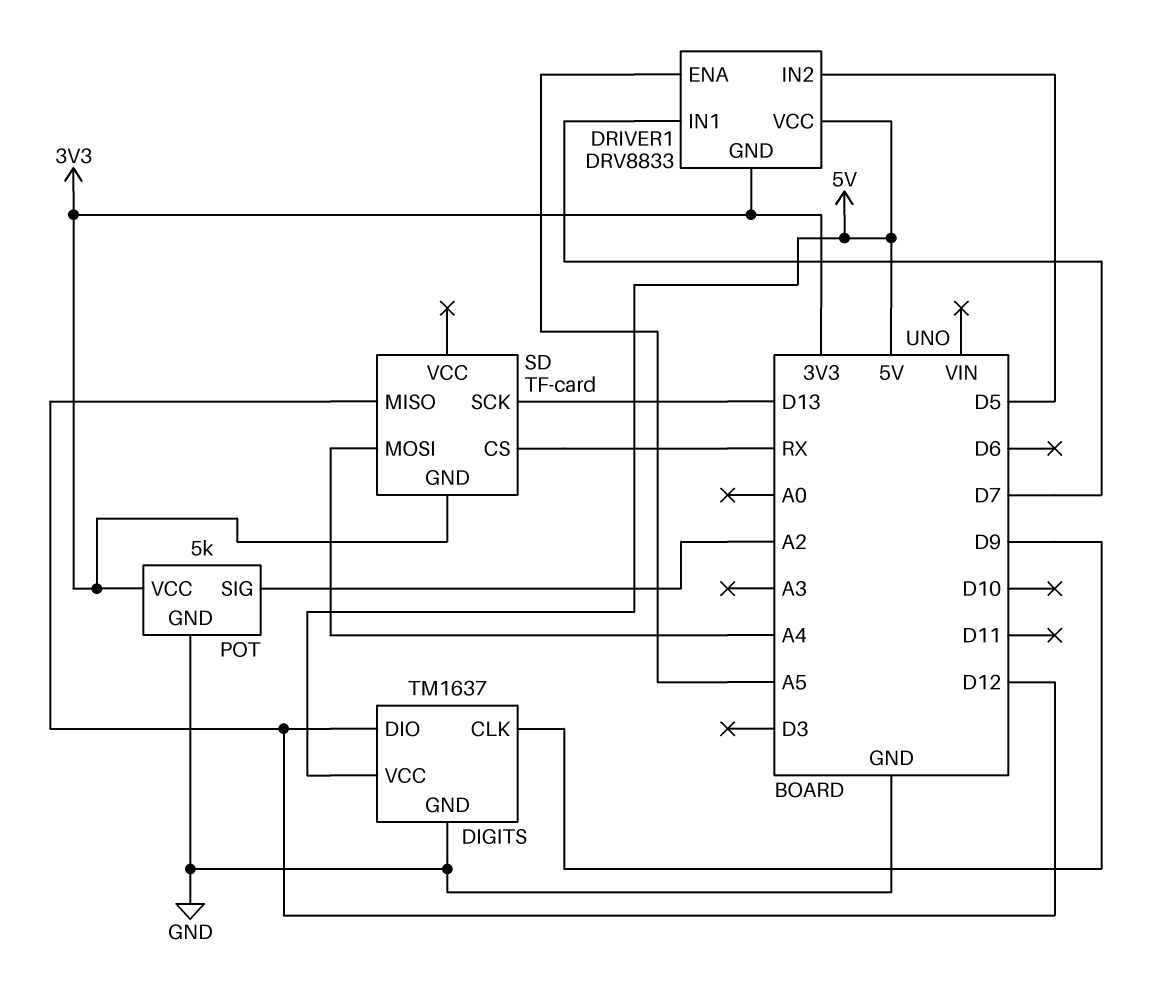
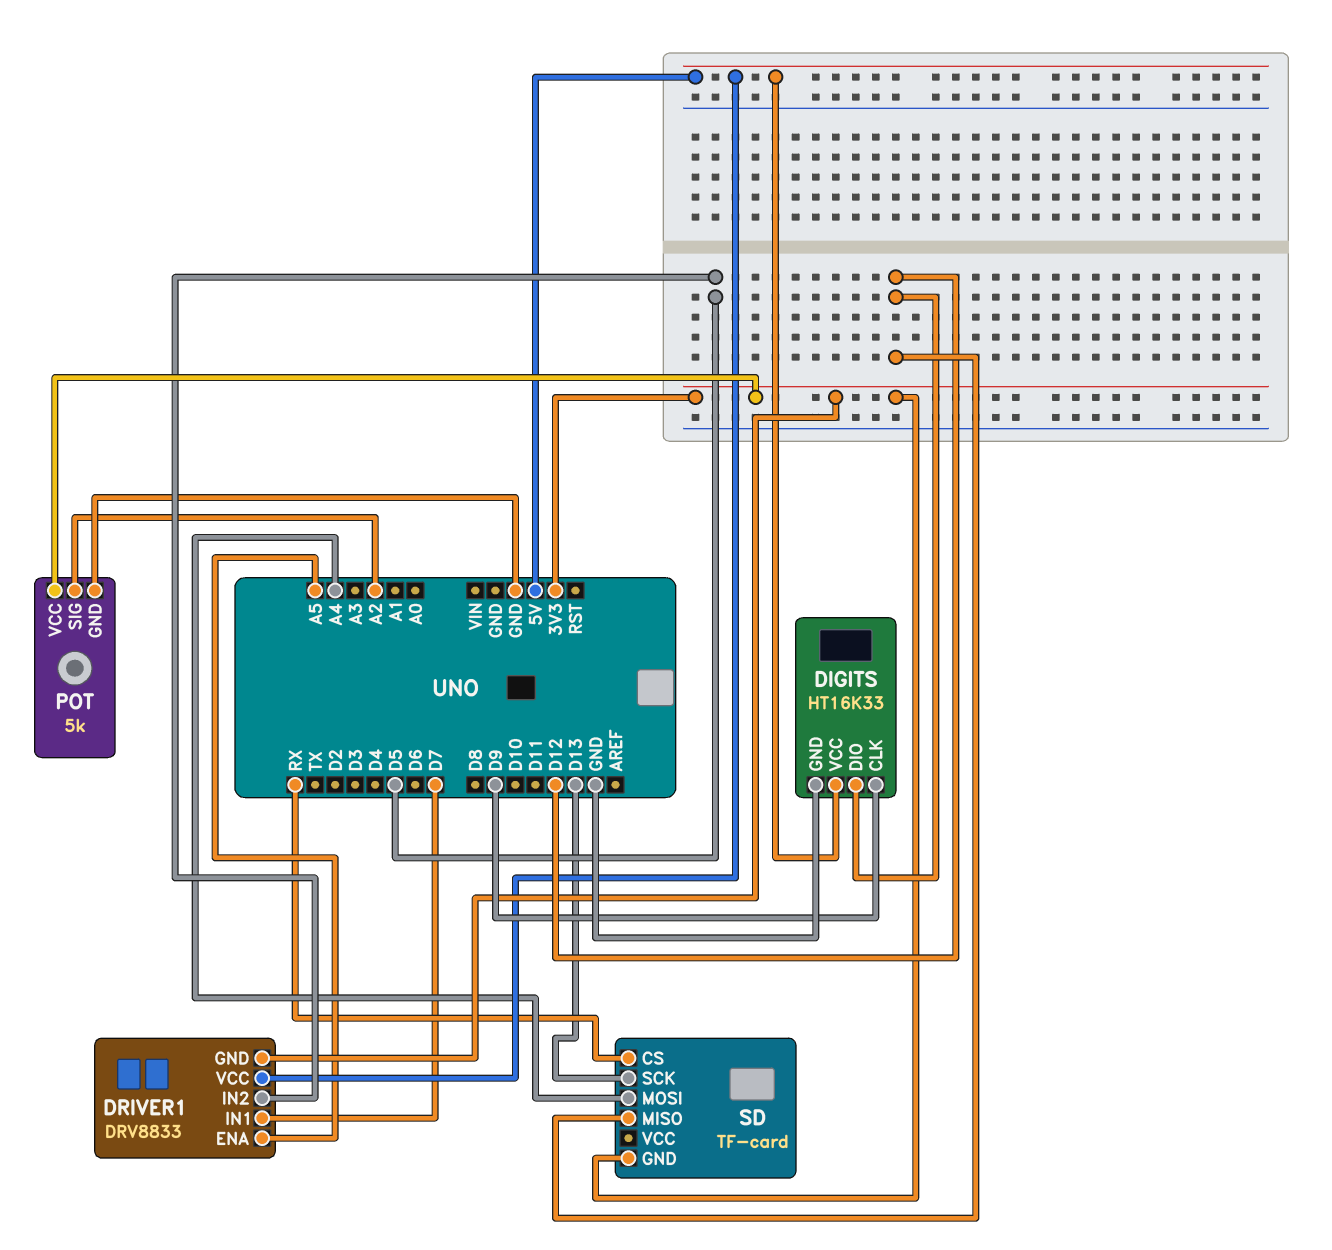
DIGITS: TM1637 -> HT16K33

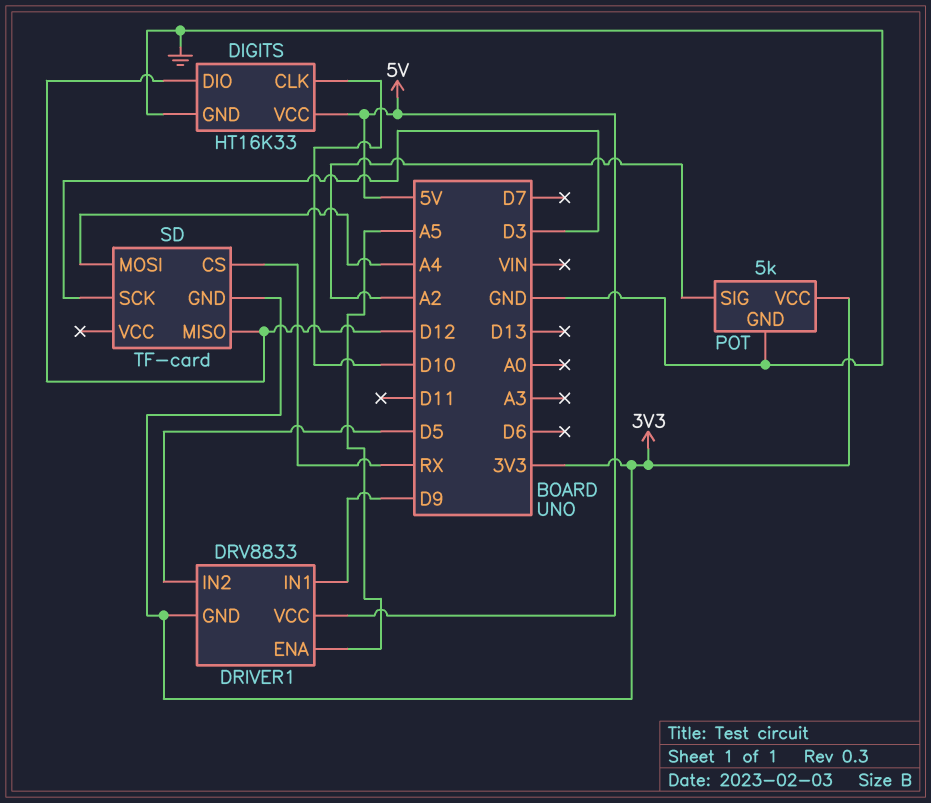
DIGITS pin CLK: D9 -> D10
DRIVER1 pin IN1: D7 -> D9
SD pin SCK: D13 -> D3

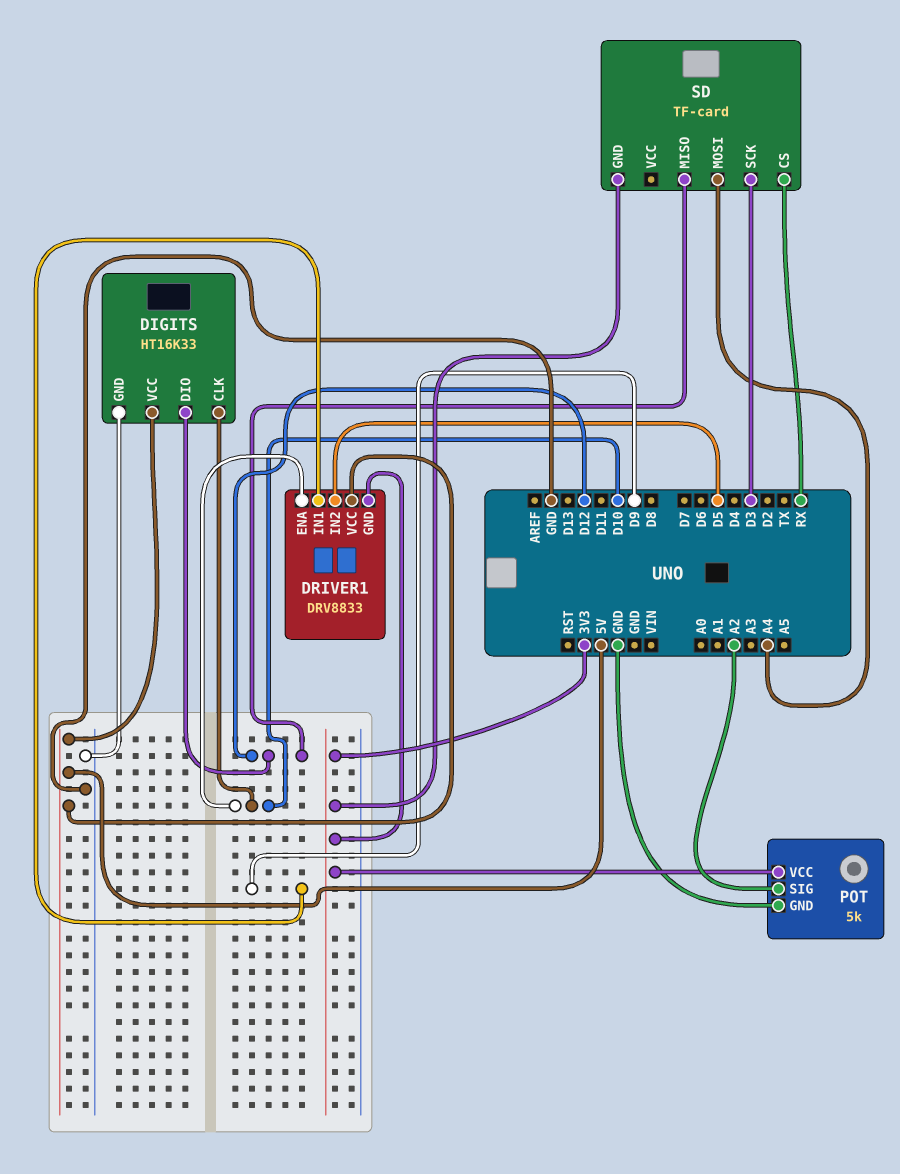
DRIVER1 pin ENA: A5 -> D10

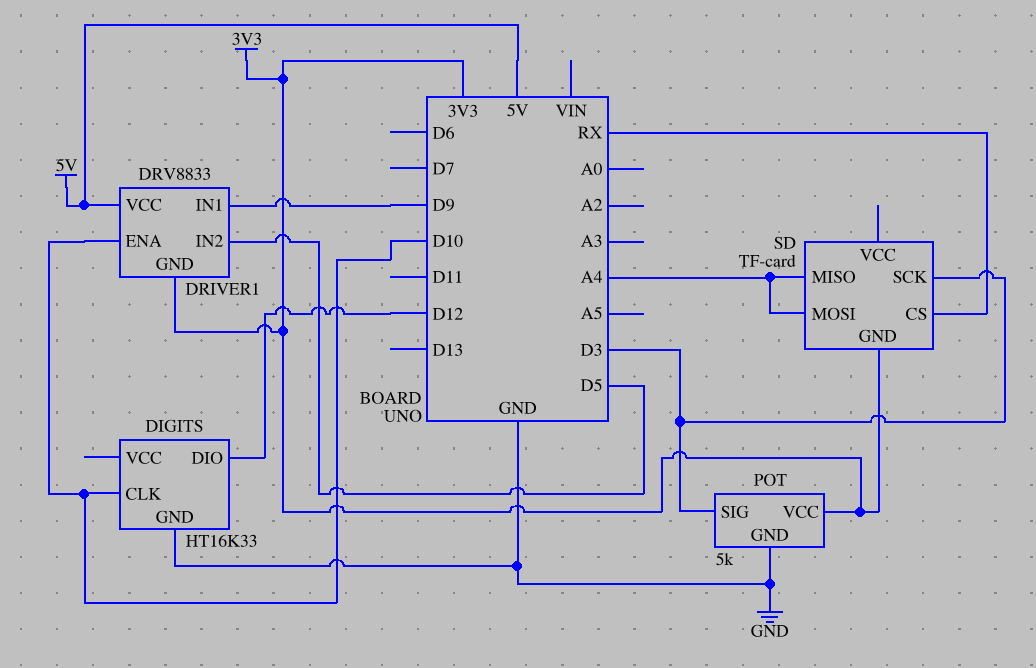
DIGITS pin VCC: 5V -> none
POT pin SIG: A2 -> D3
SD pin MISO: D12 -> A4

